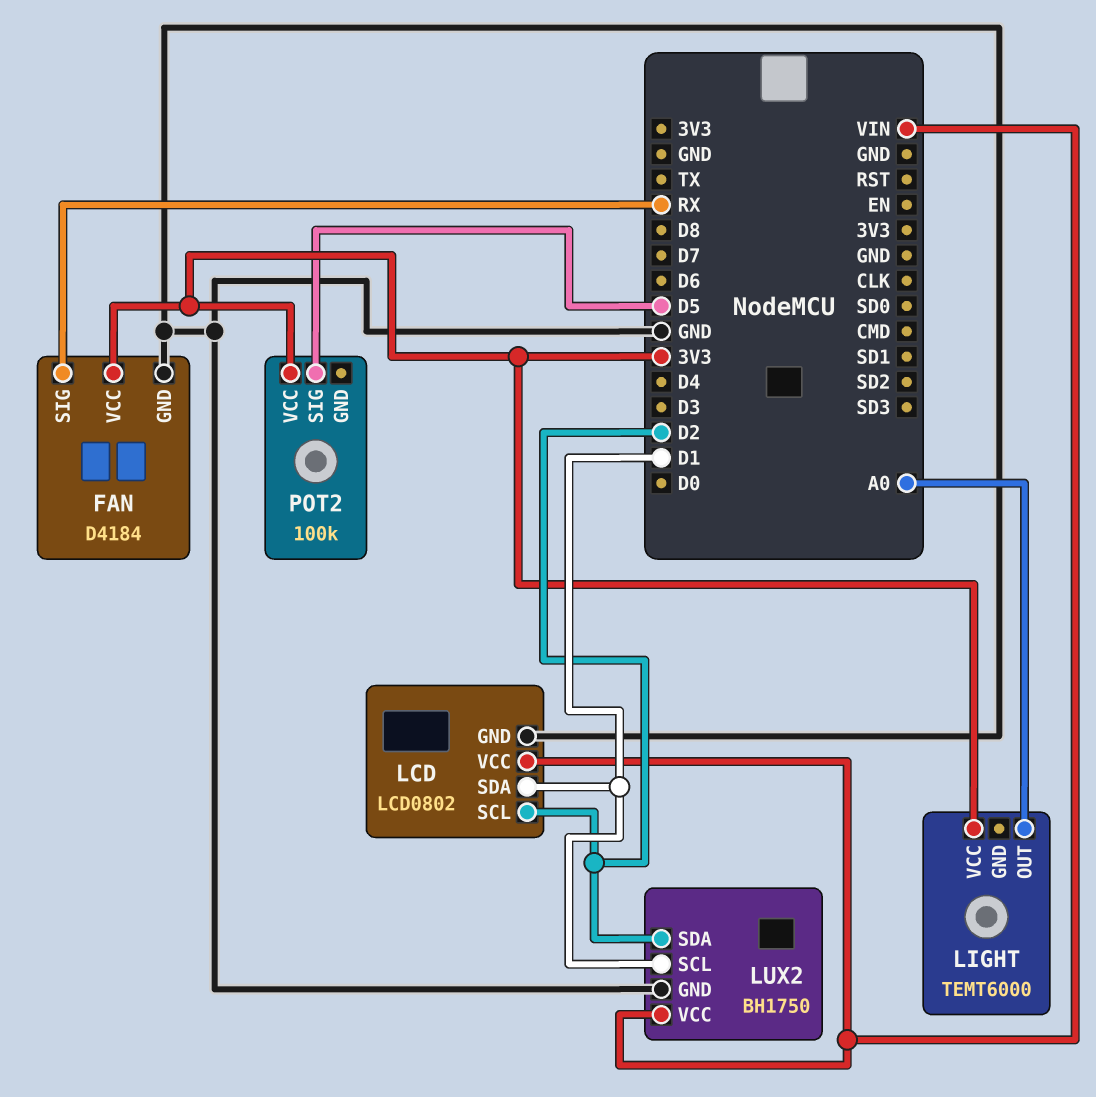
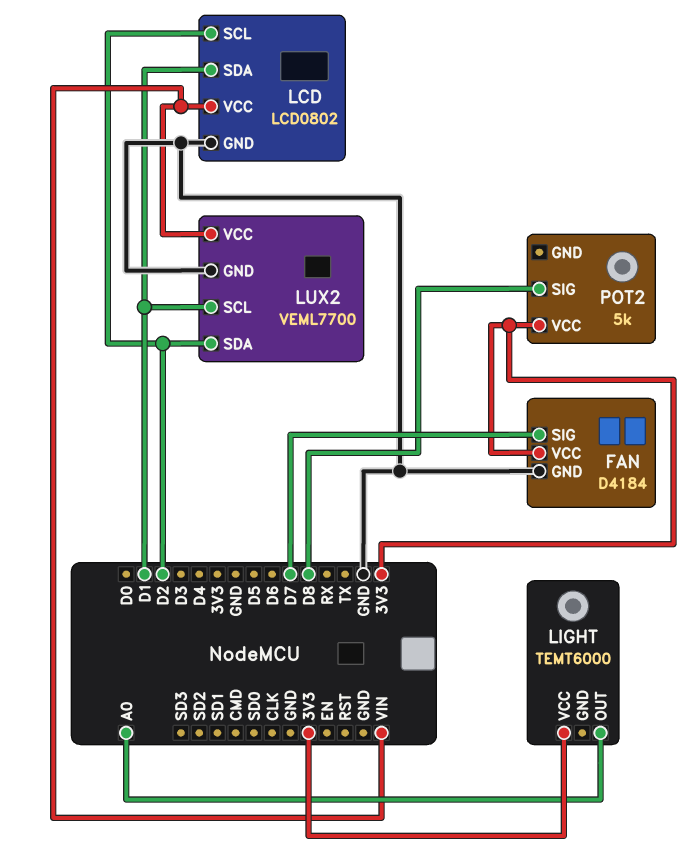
FAN pin SIG: RX -> D7
LUX2: BH1750 -> VEML7700
POT2: 100k -> 5k
POT2 pin SIG: D5 -> D8

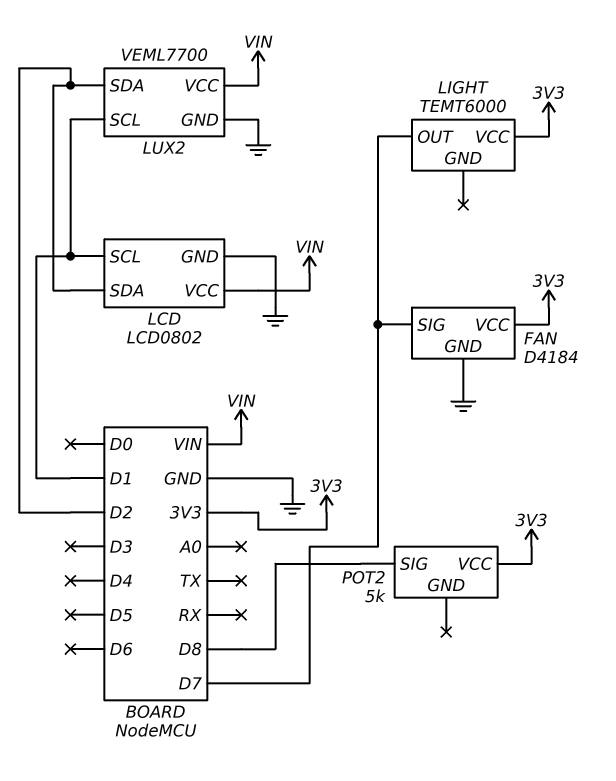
LCD pin SCL: D2 -> D1
LCD pin SDA: D1 -> D2
LIGHT pin OUT: A0 -> D7

